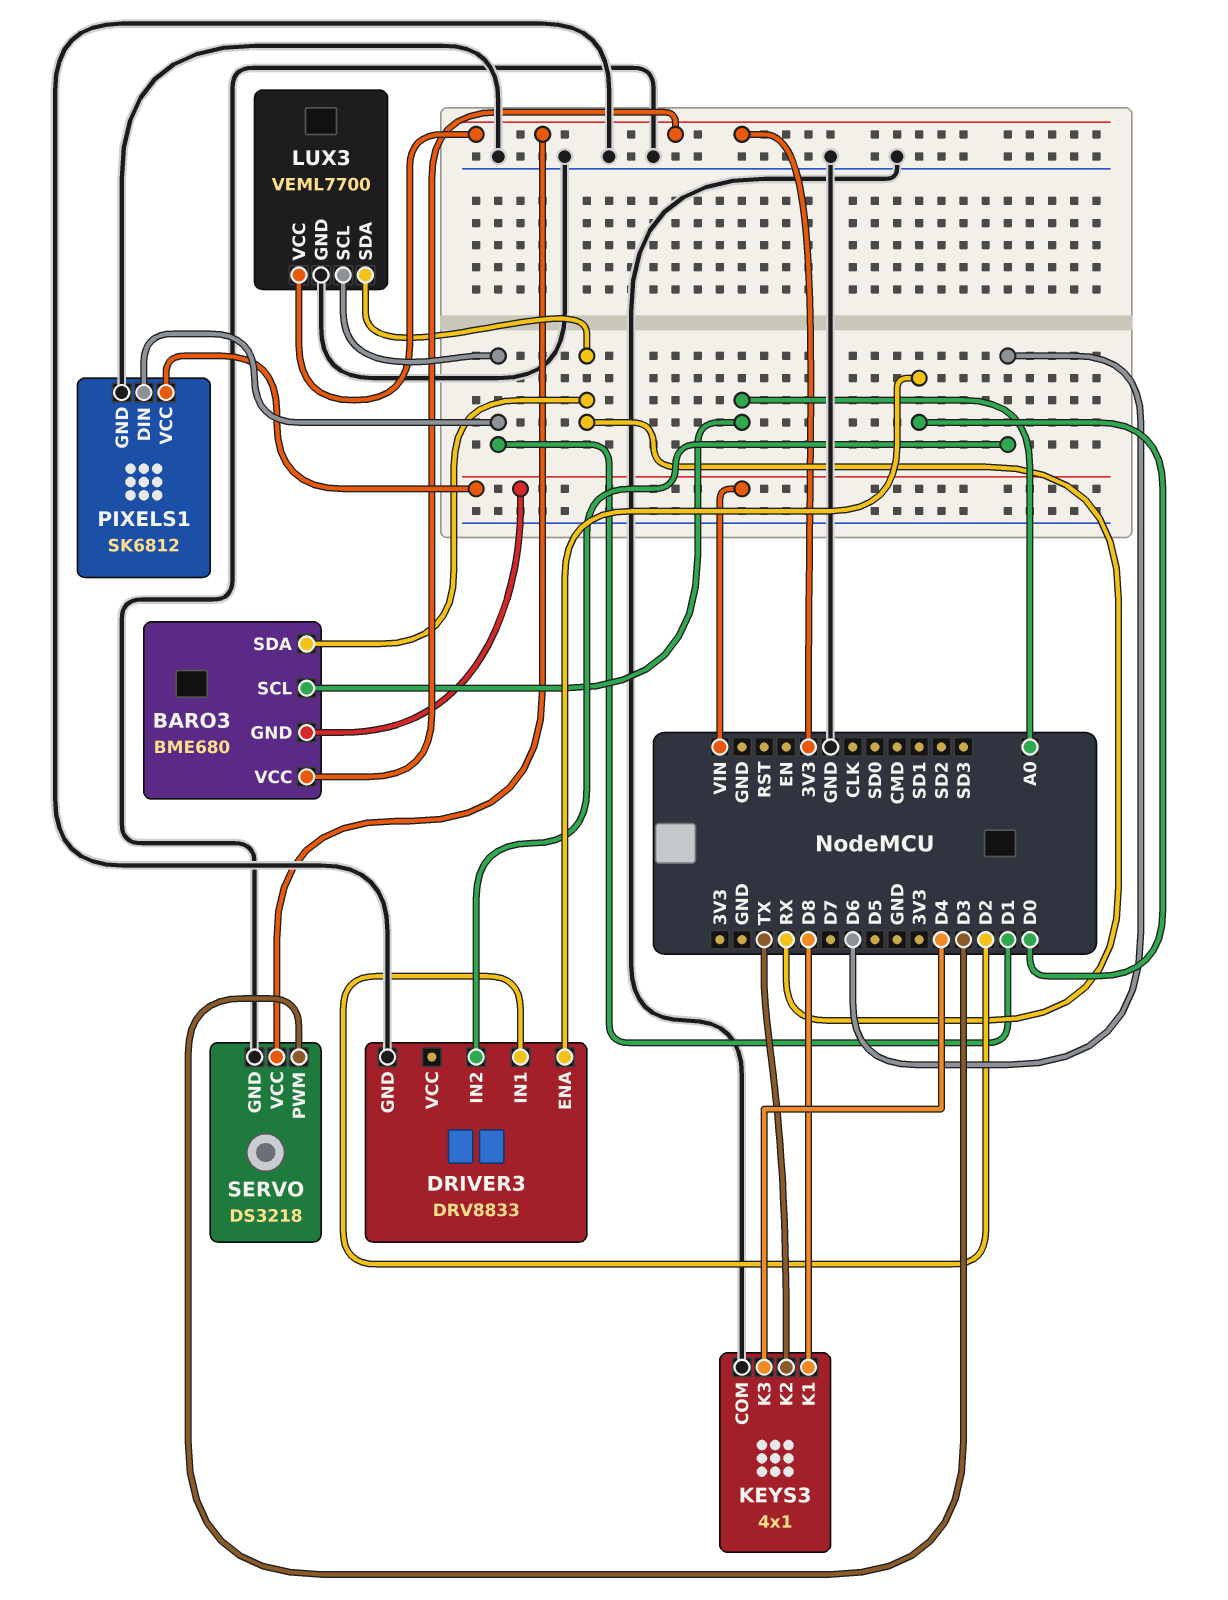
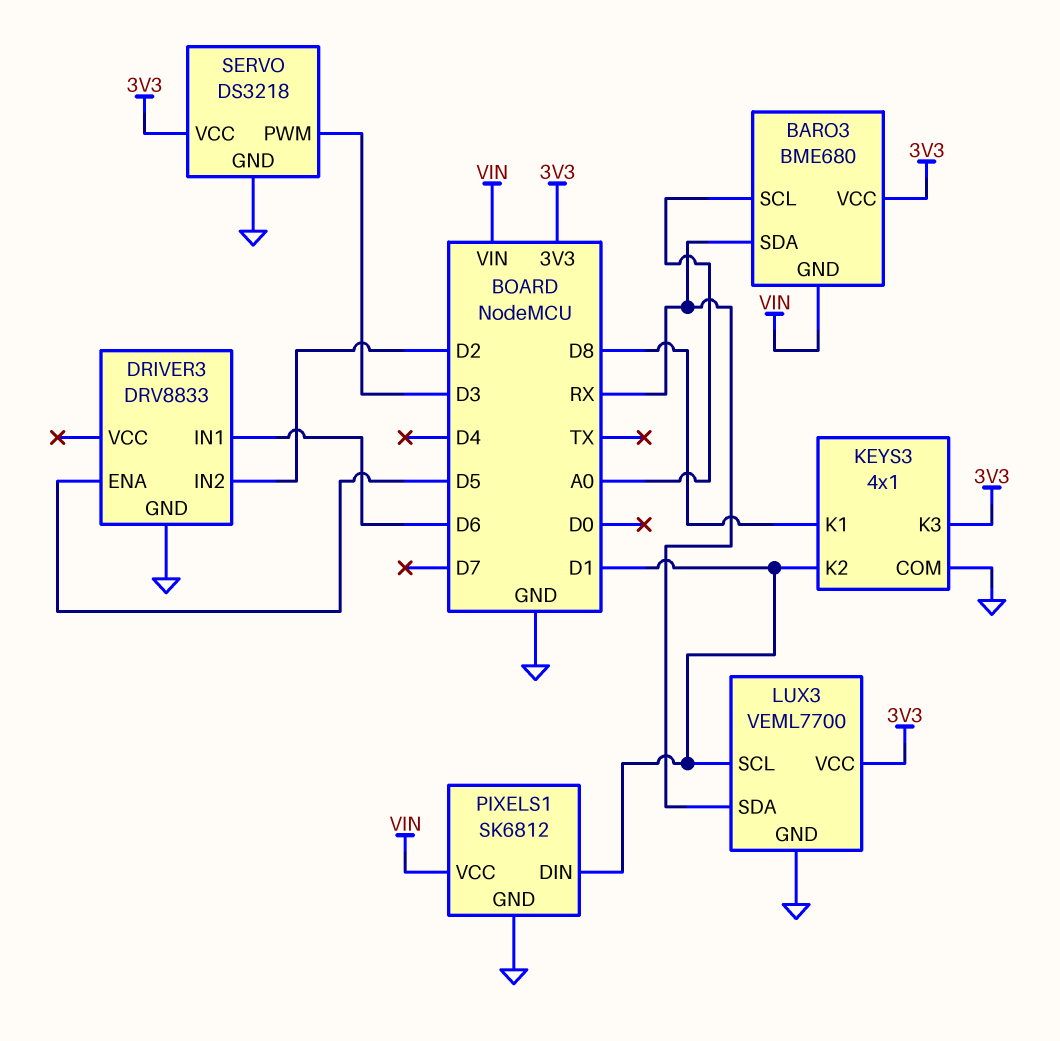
DRIVER3 pin ENA: D0 -> D5
DRIVER3 pin IN1: D2 -> D6
DRIVER3 pin IN2: D6 -> D2
KEYS3 pin K2: TX -> D1
KEYS3 pin K3: D4 -> 3V3

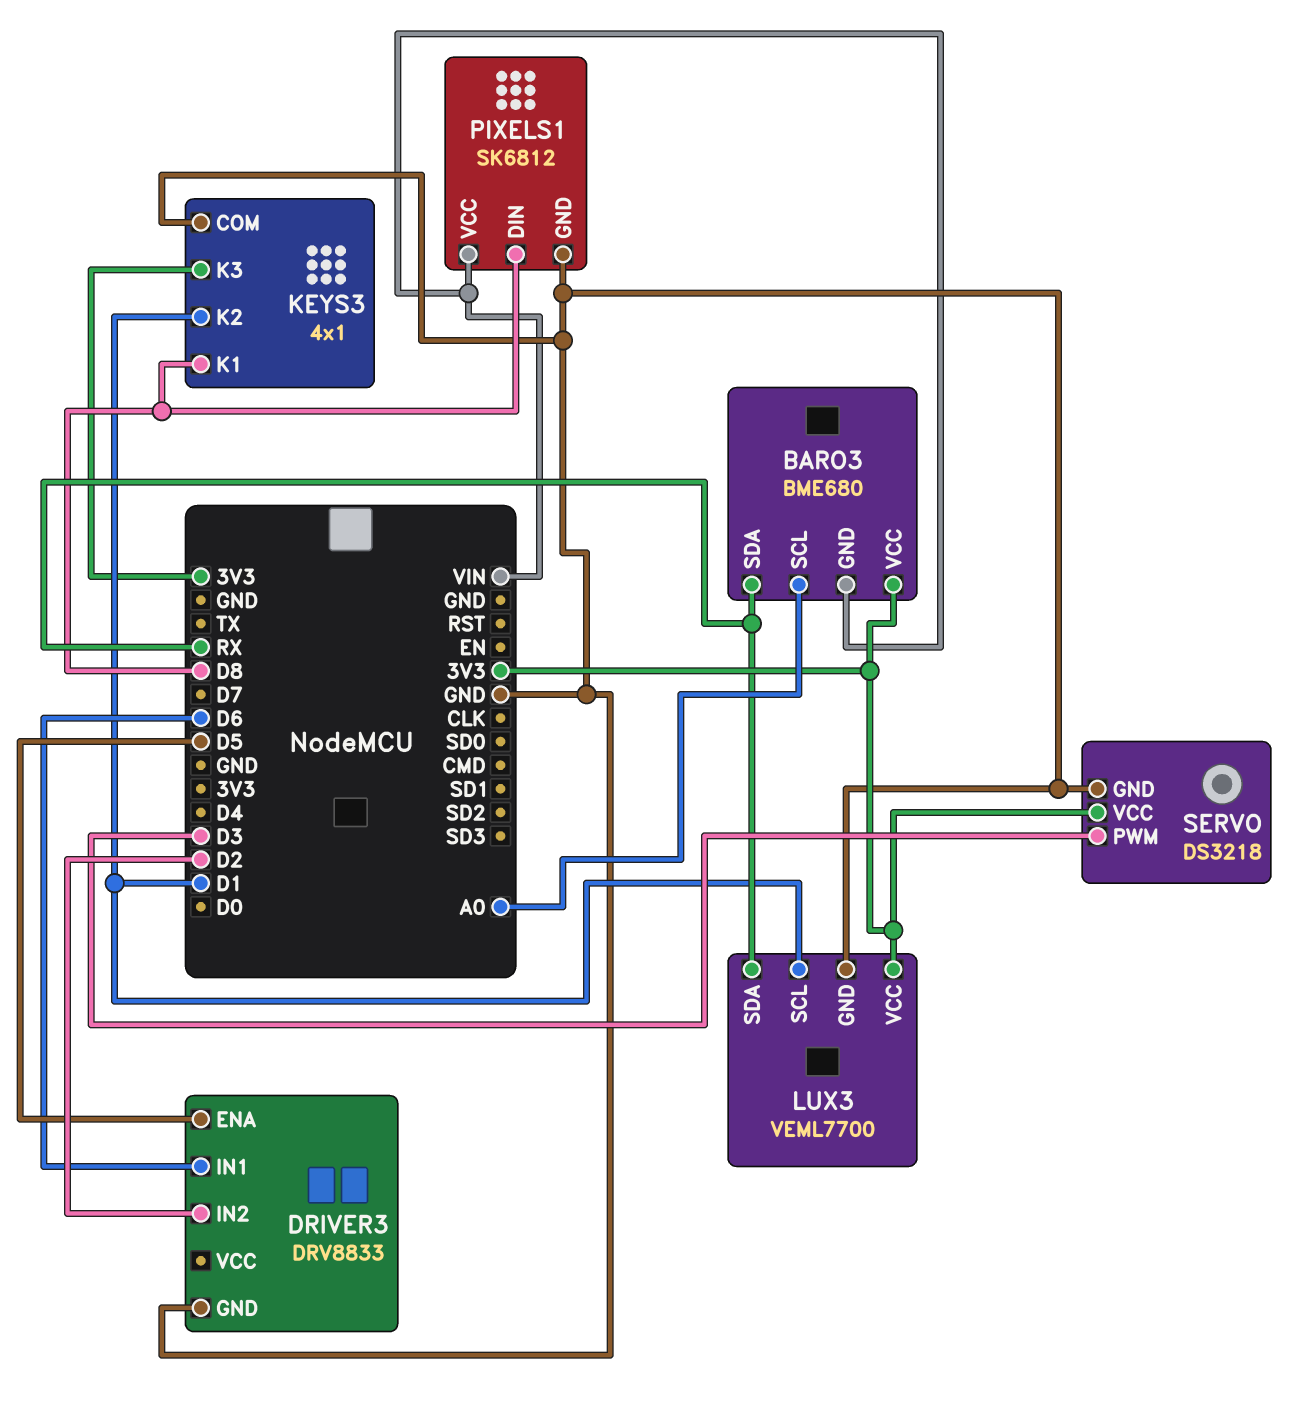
PIXELS1 pin DIN: D1 -> D8

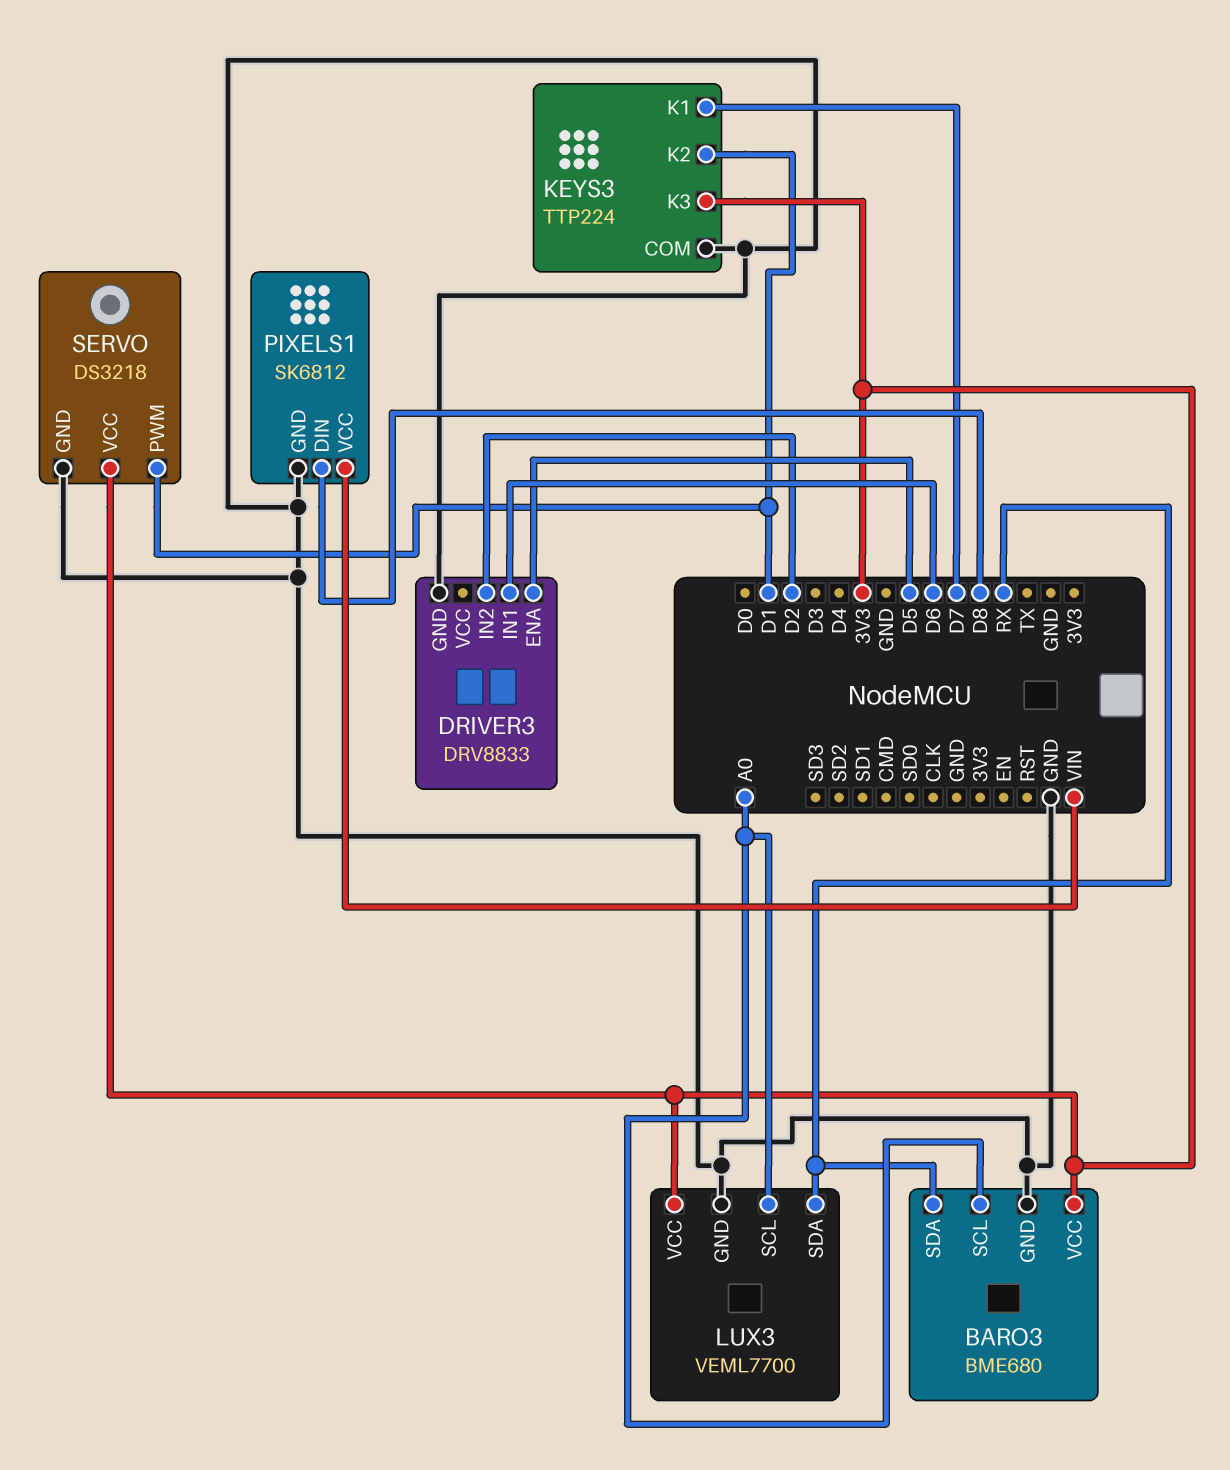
BARO3 pin GND: VIN -> GND
KEYS3: 4x1 -> TTP224
KEYS3 pin K1: D8 -> D7
LUX3 pin SCL: D1 -> A0
SERVO pin PWM: D3 -> D1

